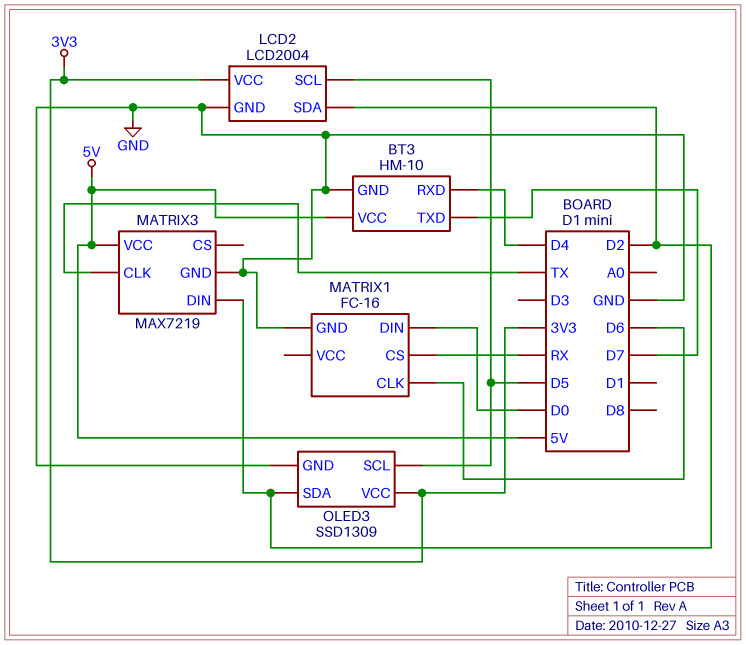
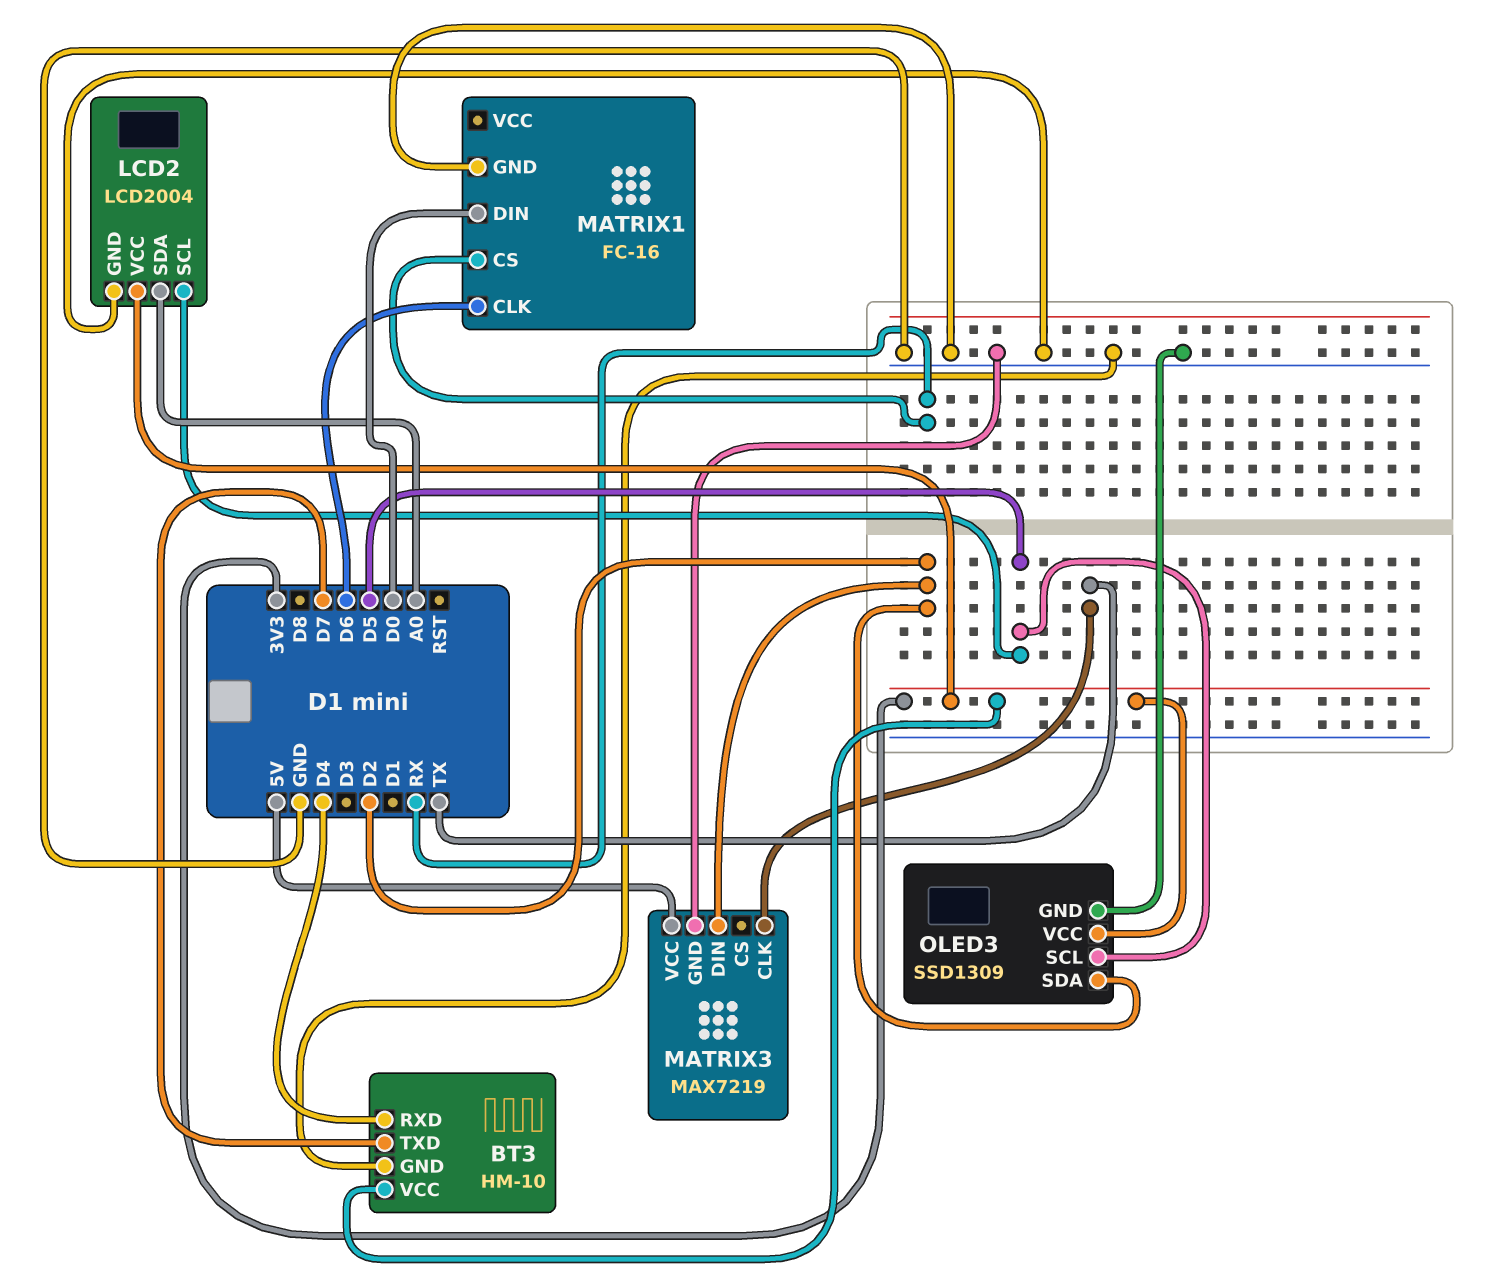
BT3 pin VCC: 5V -> 3V3
LCD2 pin SDA: D2 -> A0

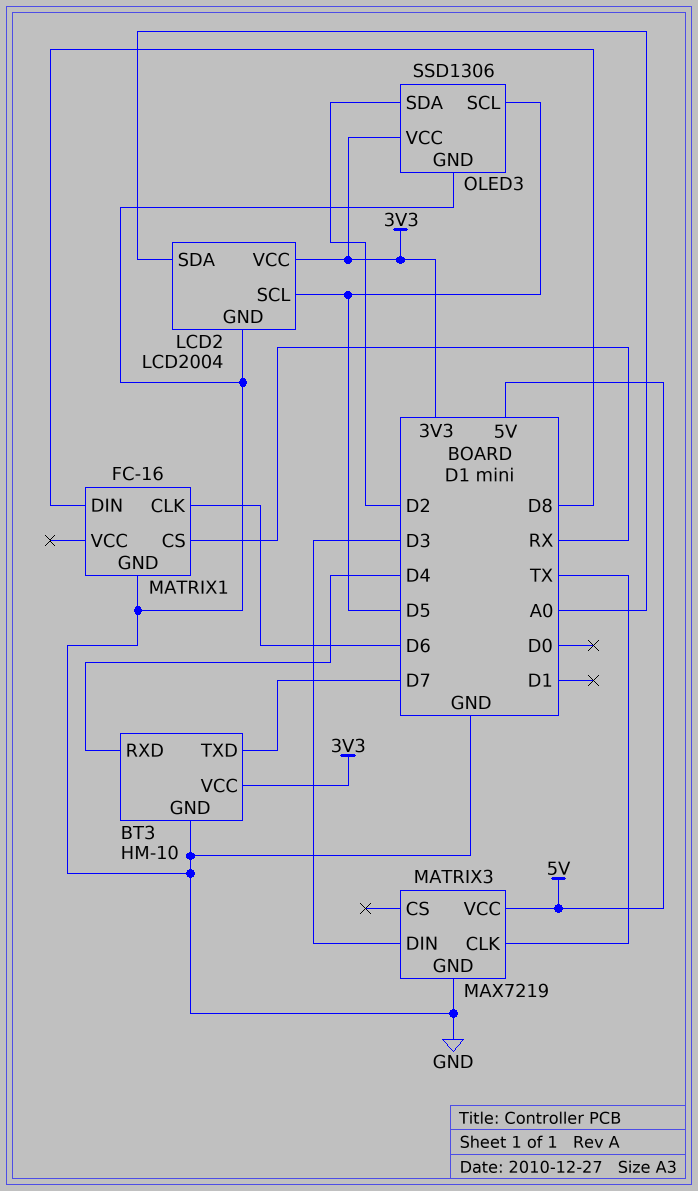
MATRIX1 pin DIN: D0 -> D8
MATRIX3 pin DIN: D2 -> D3
OLED3: SSD1309 -> SSD1306

